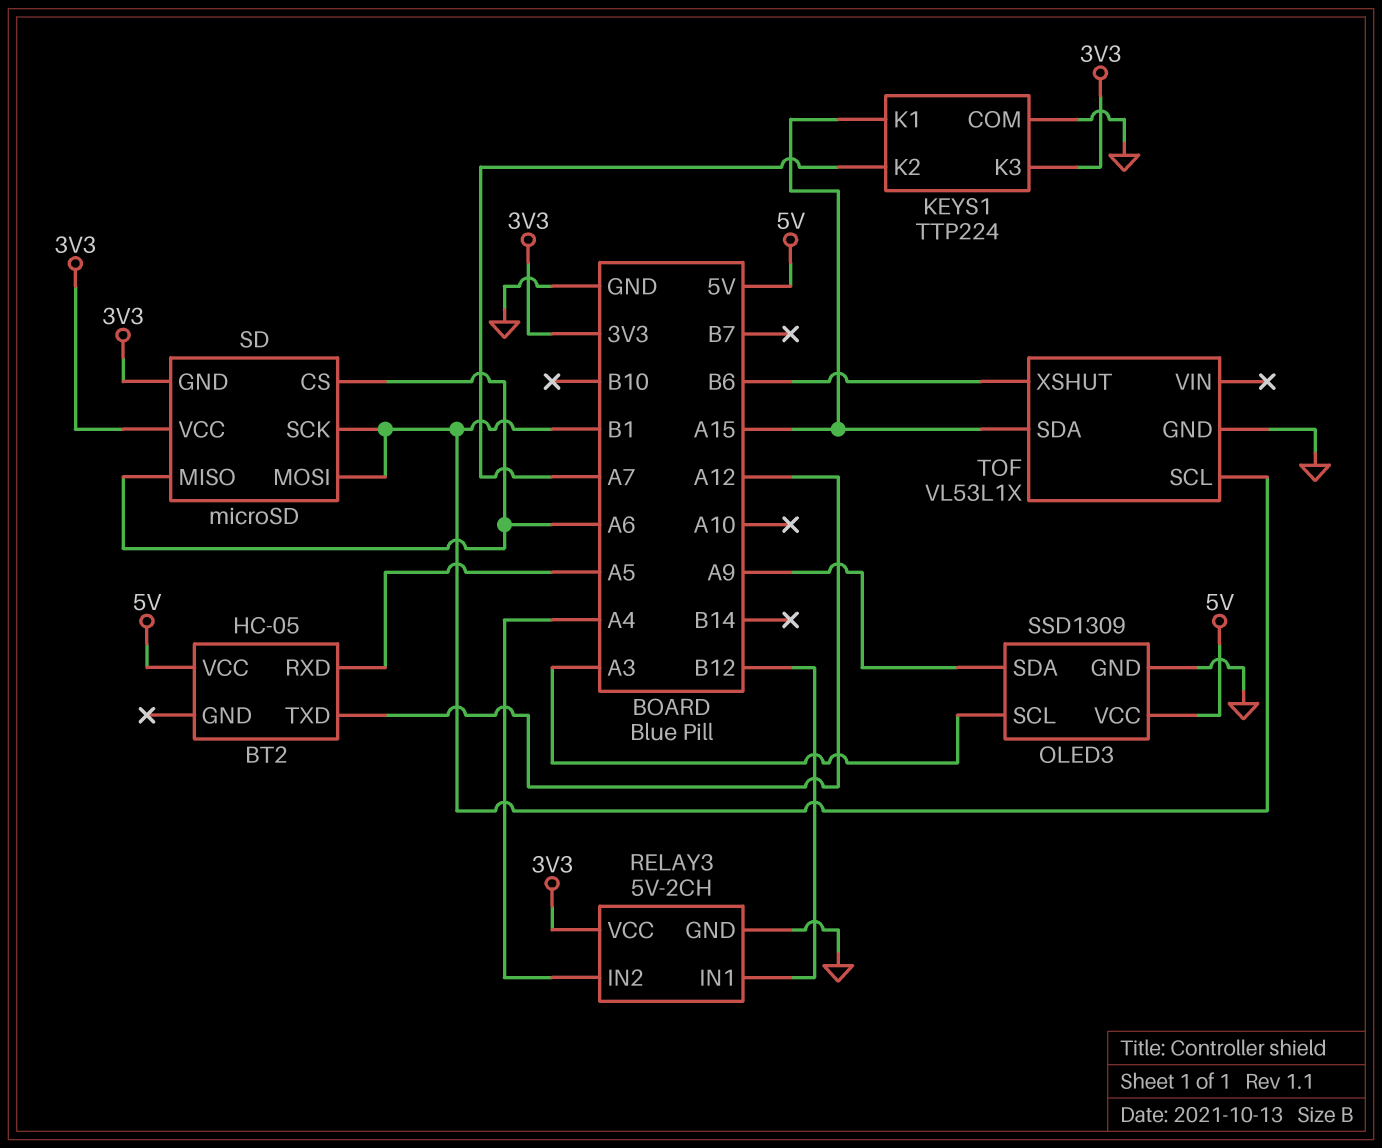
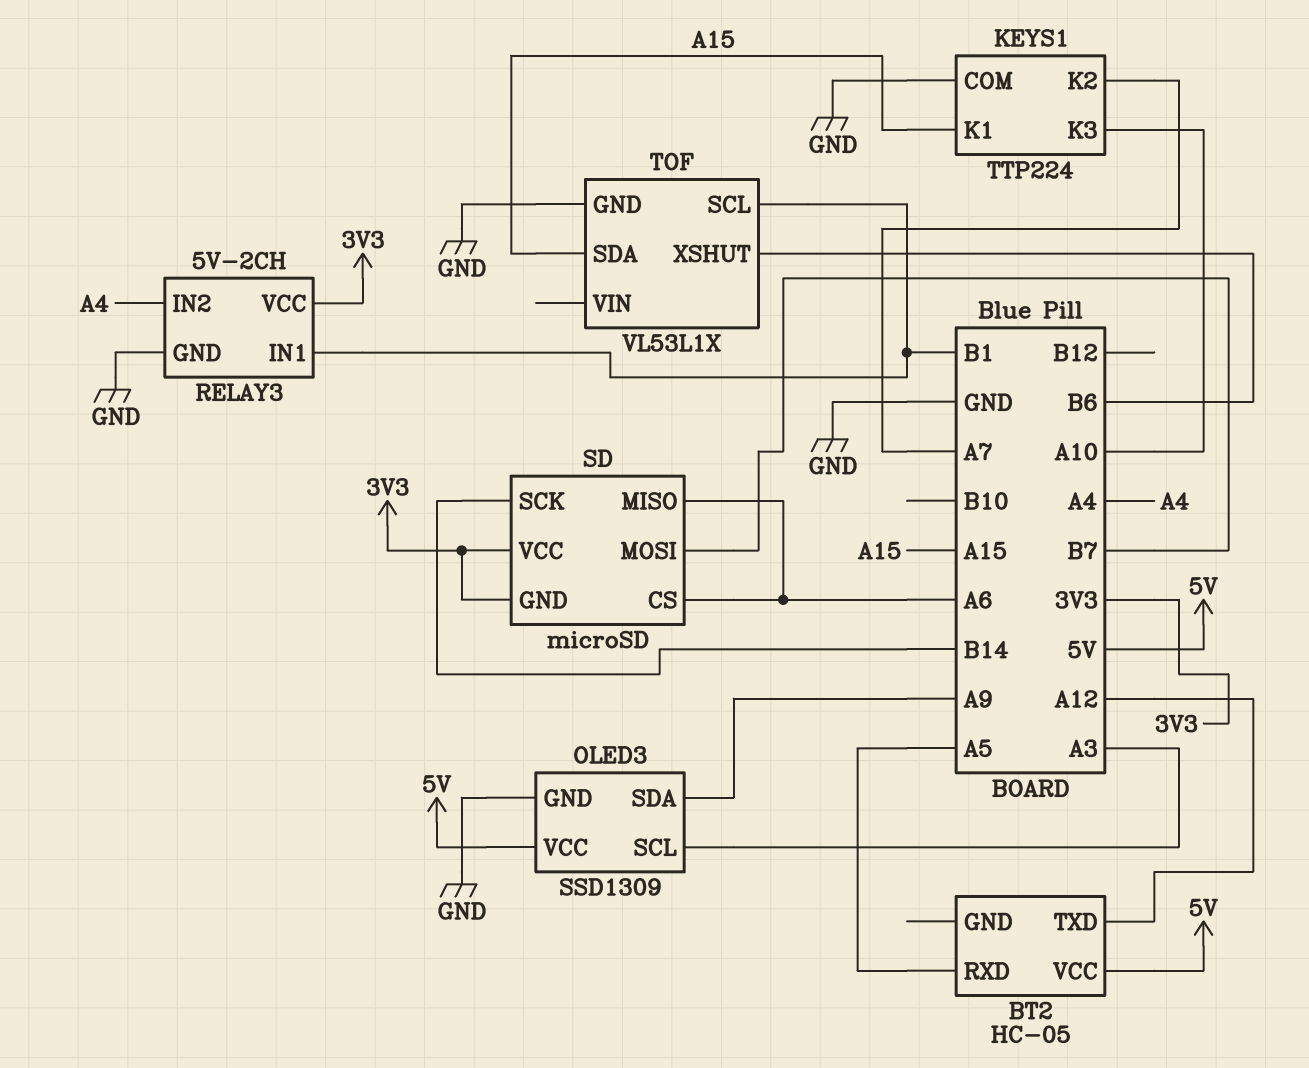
KEYS1 pin K3: 3V3 -> A10
RELAY3 pin IN1: B12 -> B1
SD pin MOSI: B1 -> B7
SD pin SCK: B1 -> B14

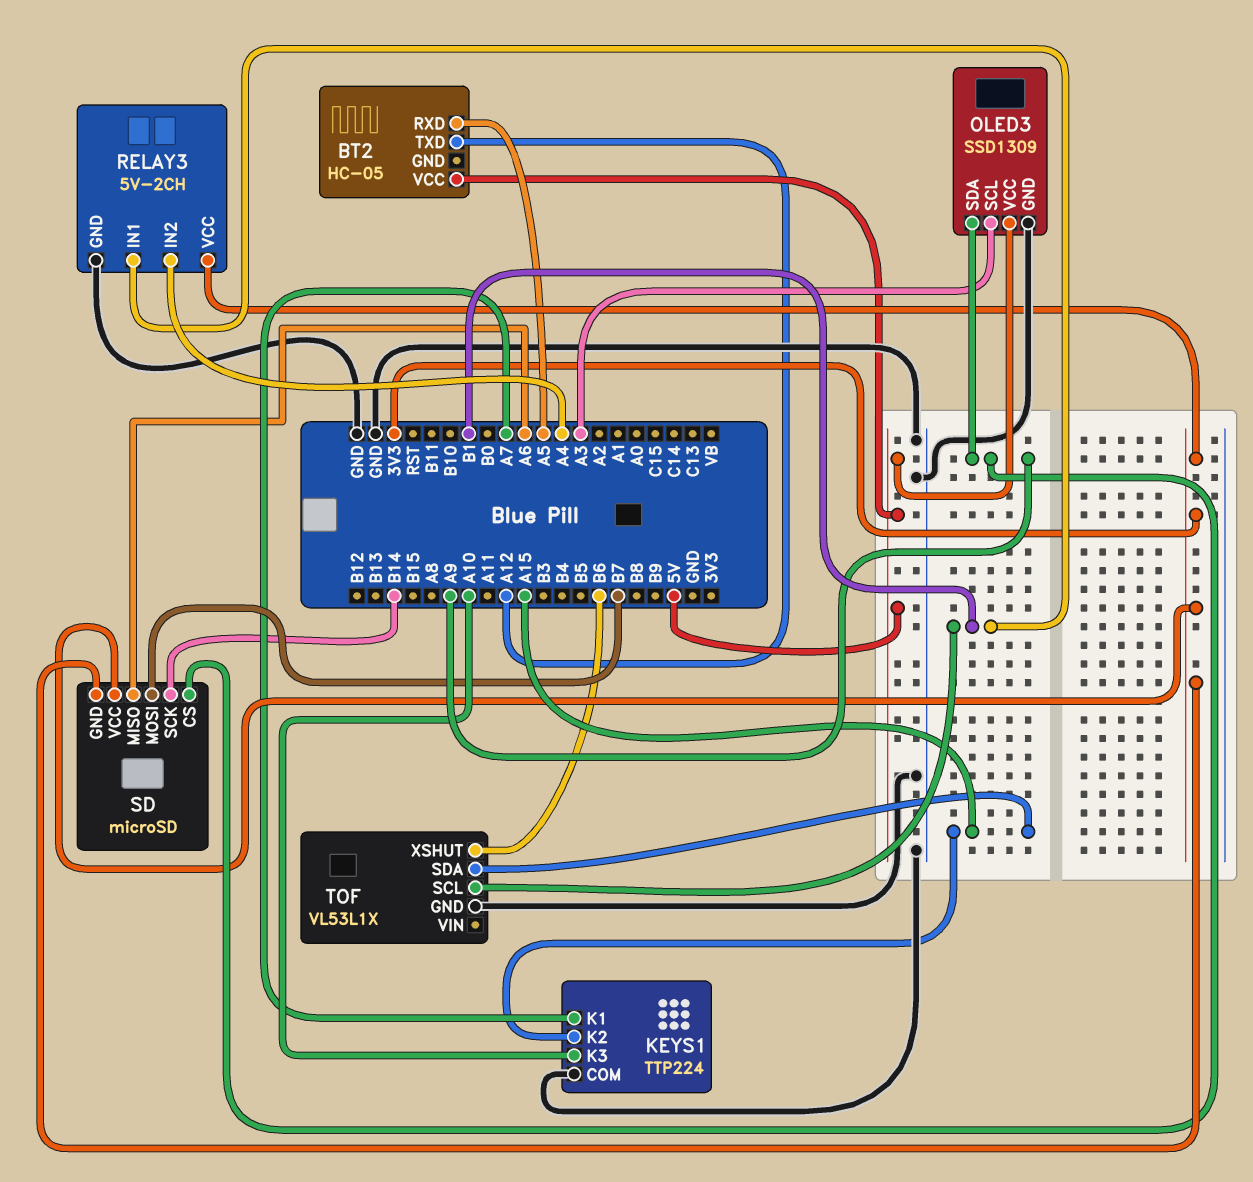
KEYS1 pin K1: A15 -> A7
KEYS1 pin K2: A7 -> A15
SD pin CS: A6 -> A9

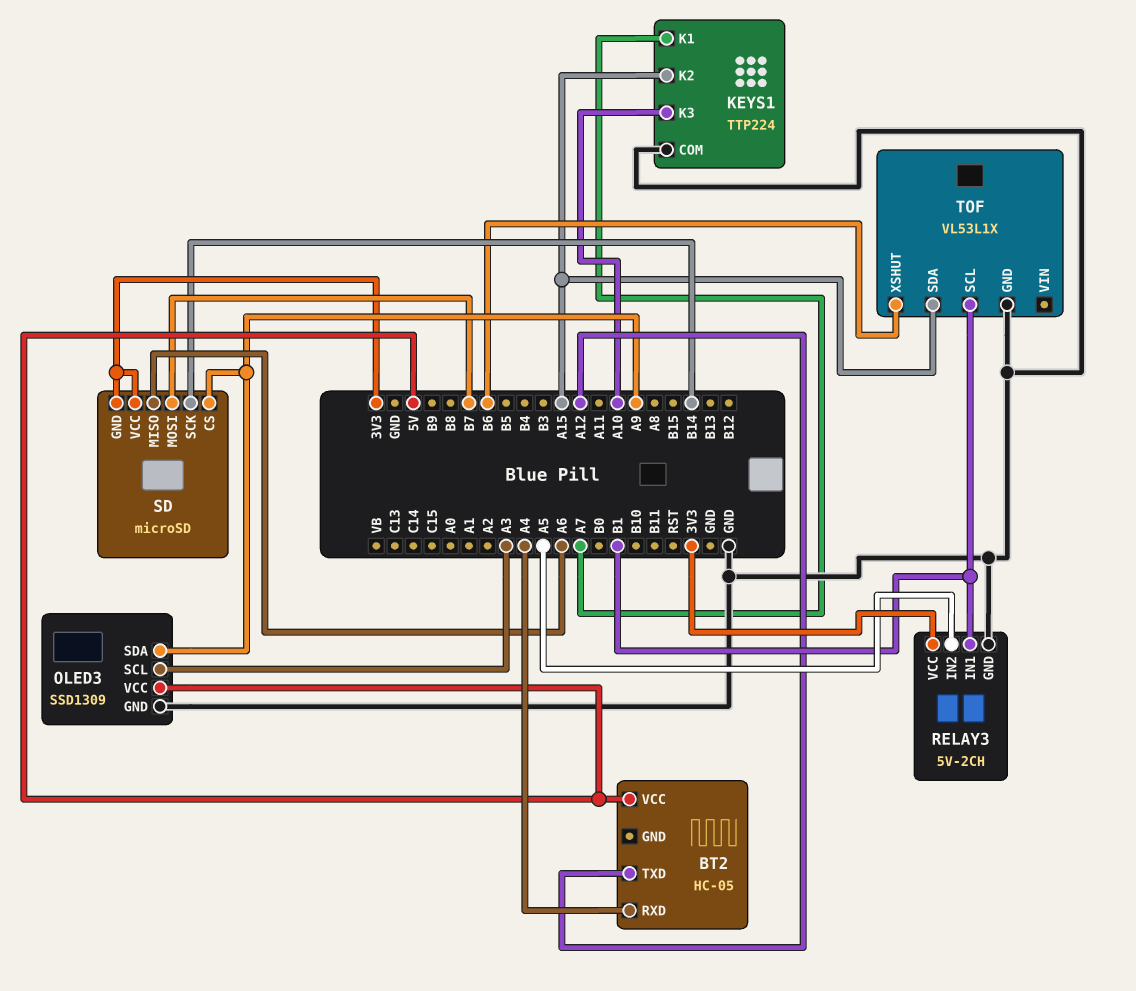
BT2 pin RXD: A5 -> A4
RELAY3 pin IN2: A4 -> A5

